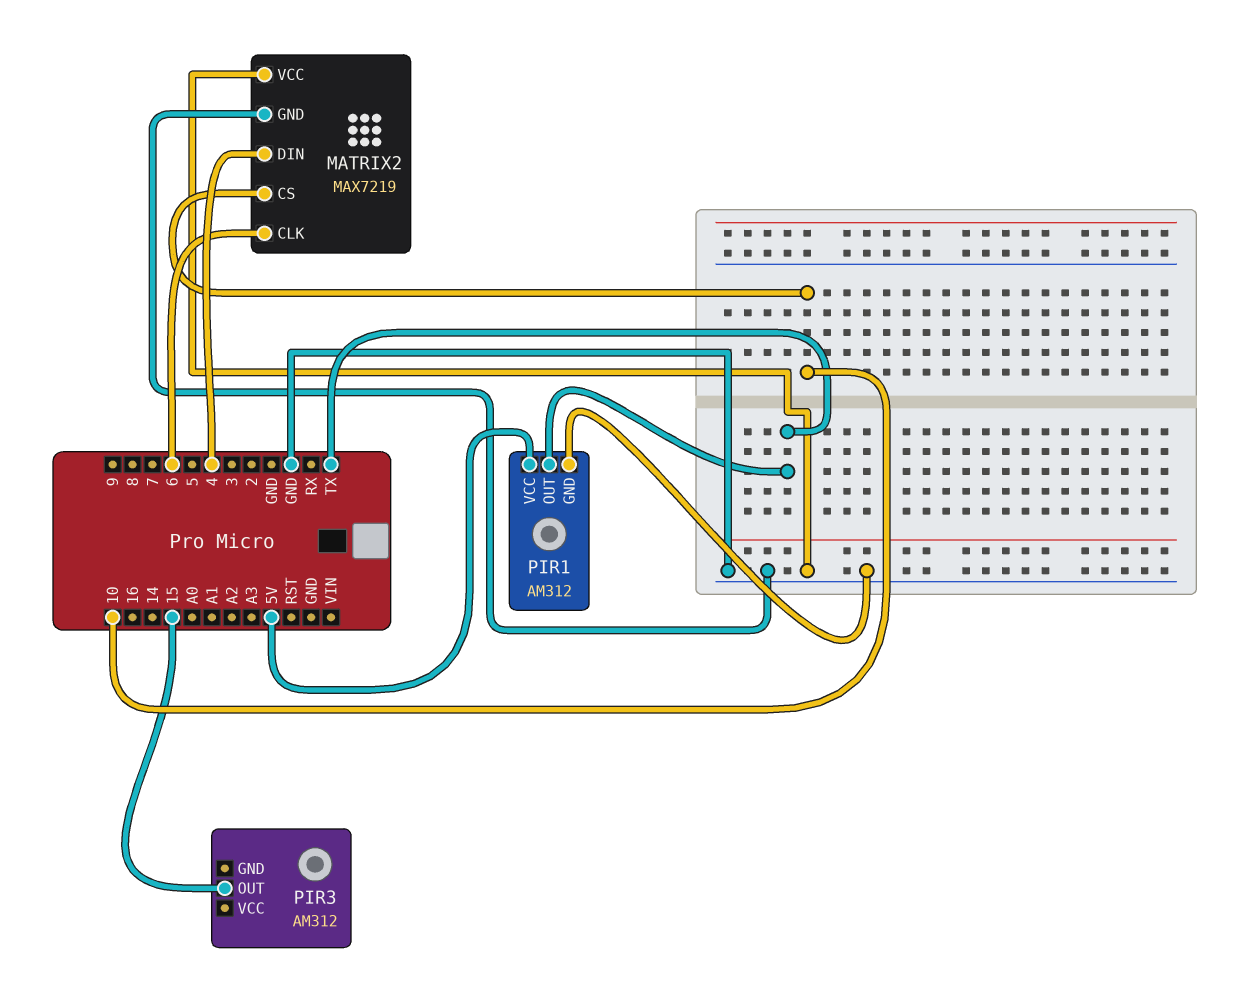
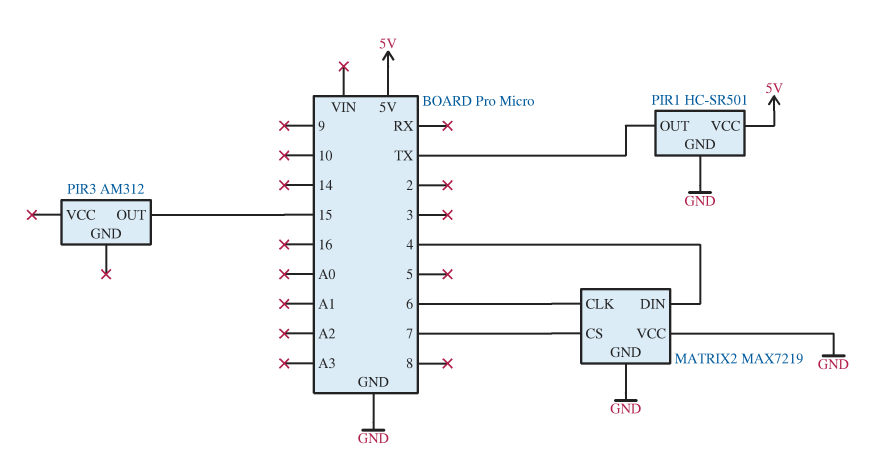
MATRIX2 pin CS: 10 -> 7
PIR1: AM312 -> HC-SR501

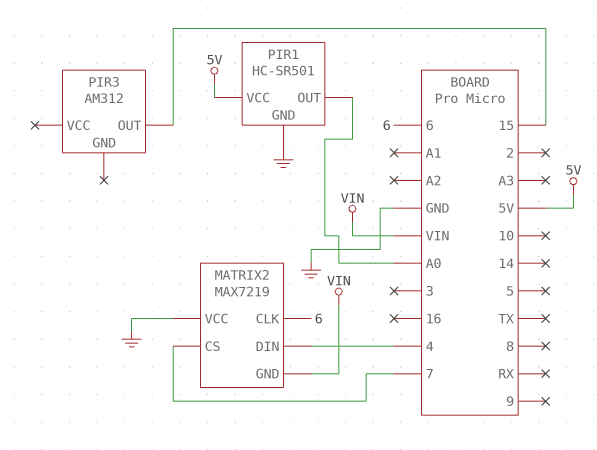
MATRIX2 pin GND: GND -> VIN
PIR1 pin OUT: TX -> A0

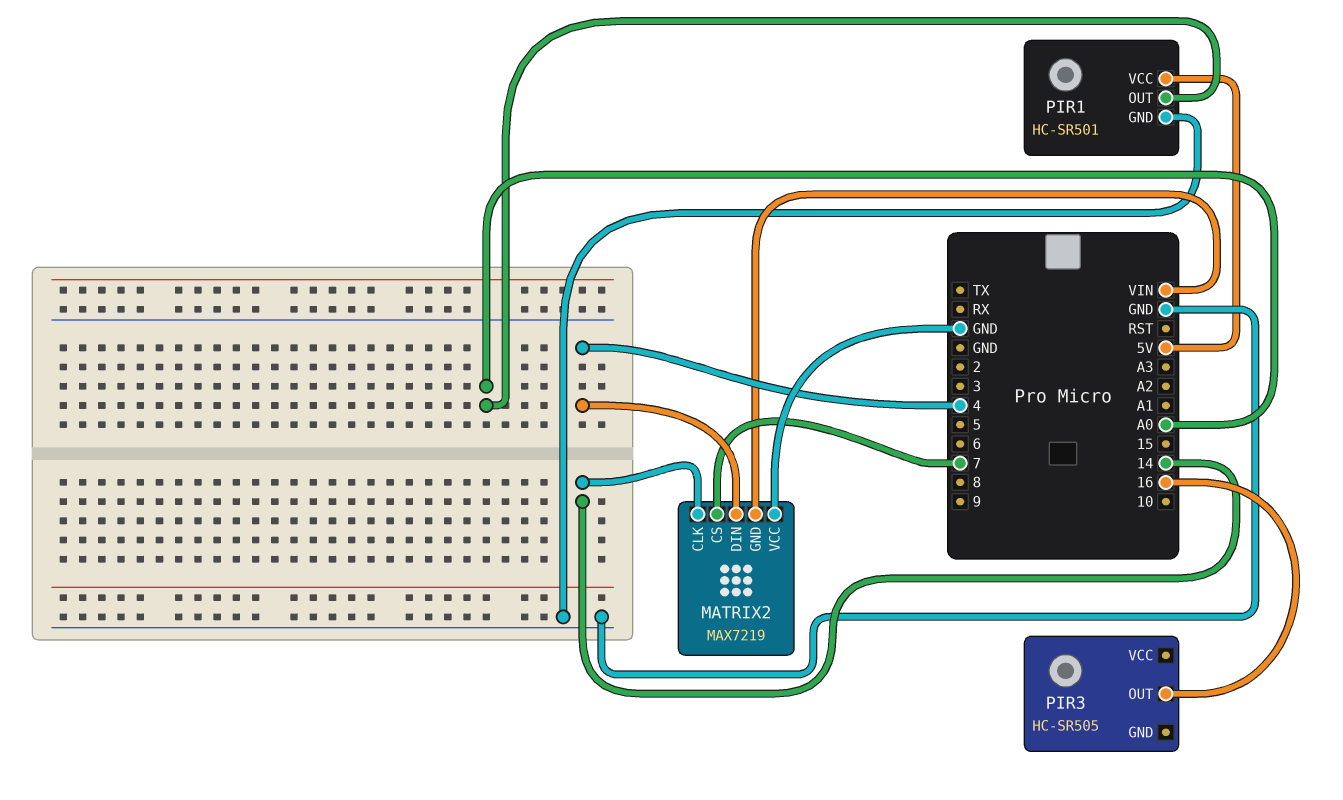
MATRIX2 pin CLK: 6 -> 14
PIR3: AM312 -> HC-SR505
PIR3 pin OUT: 15 -> 16

